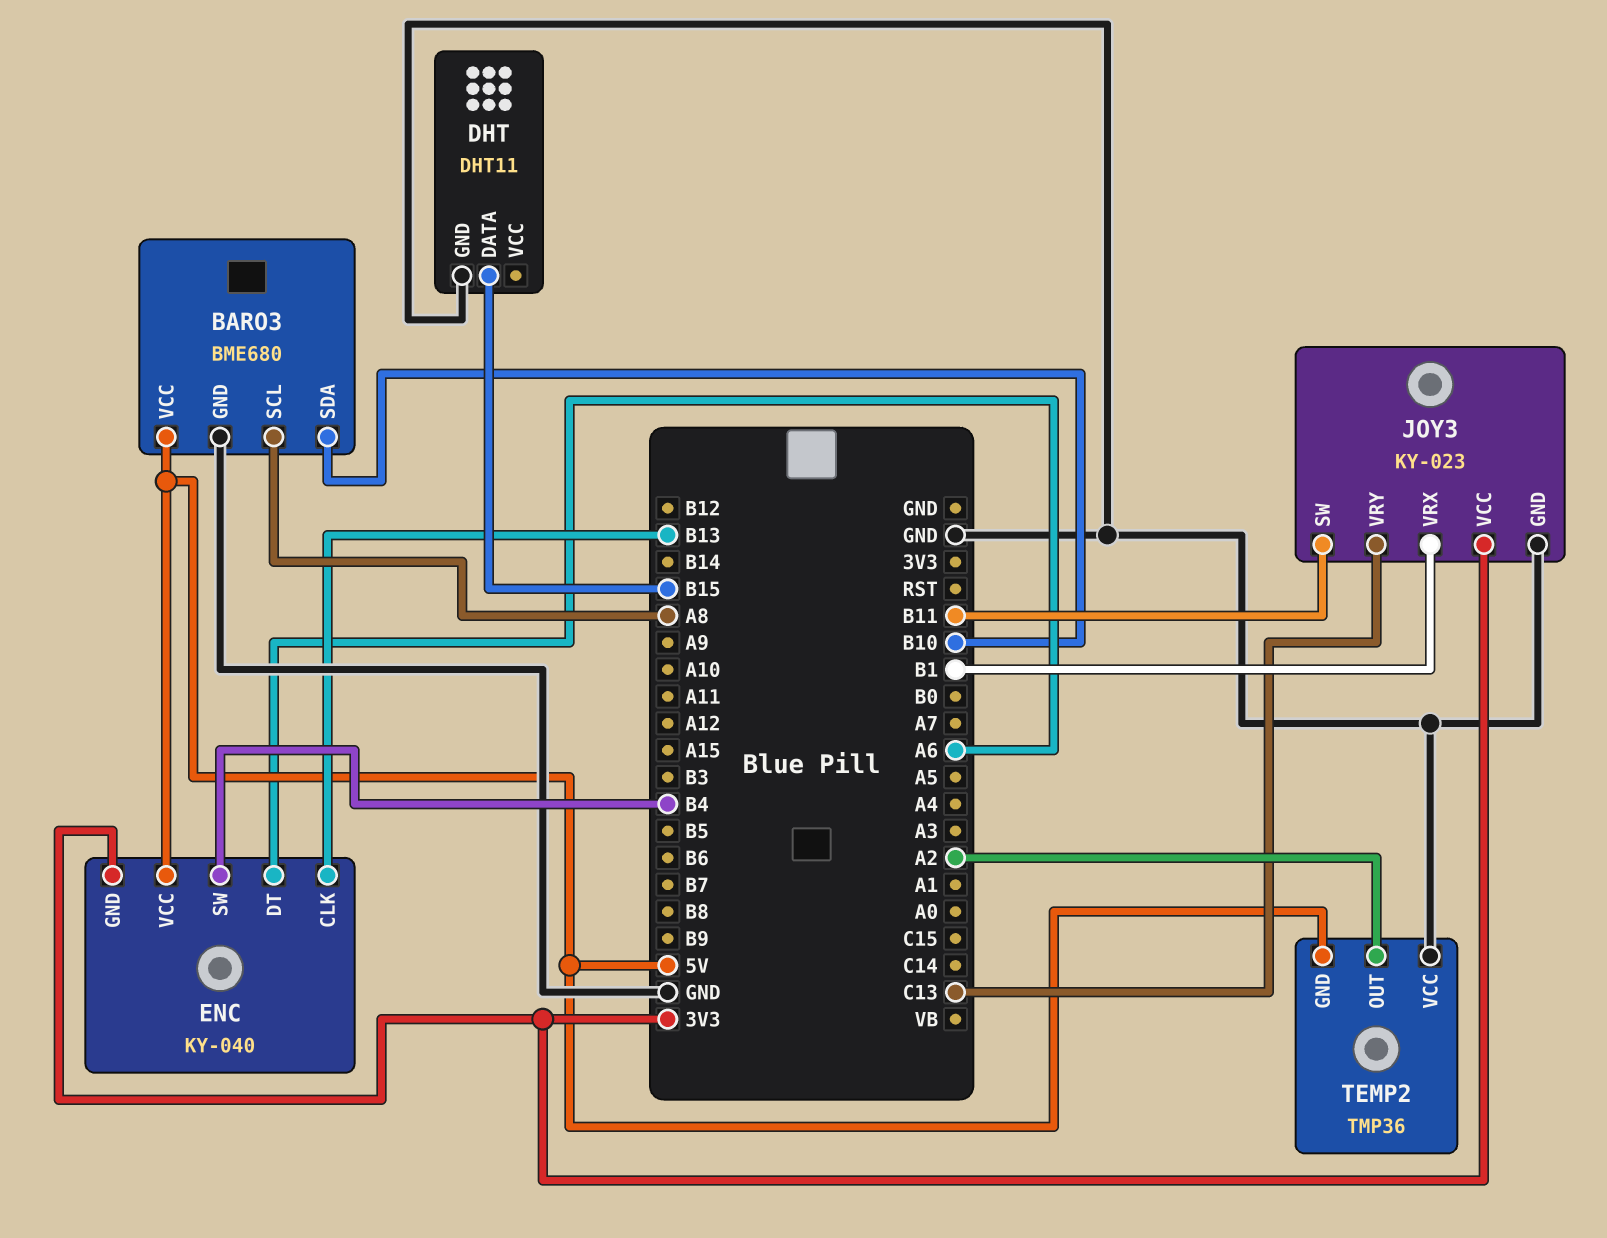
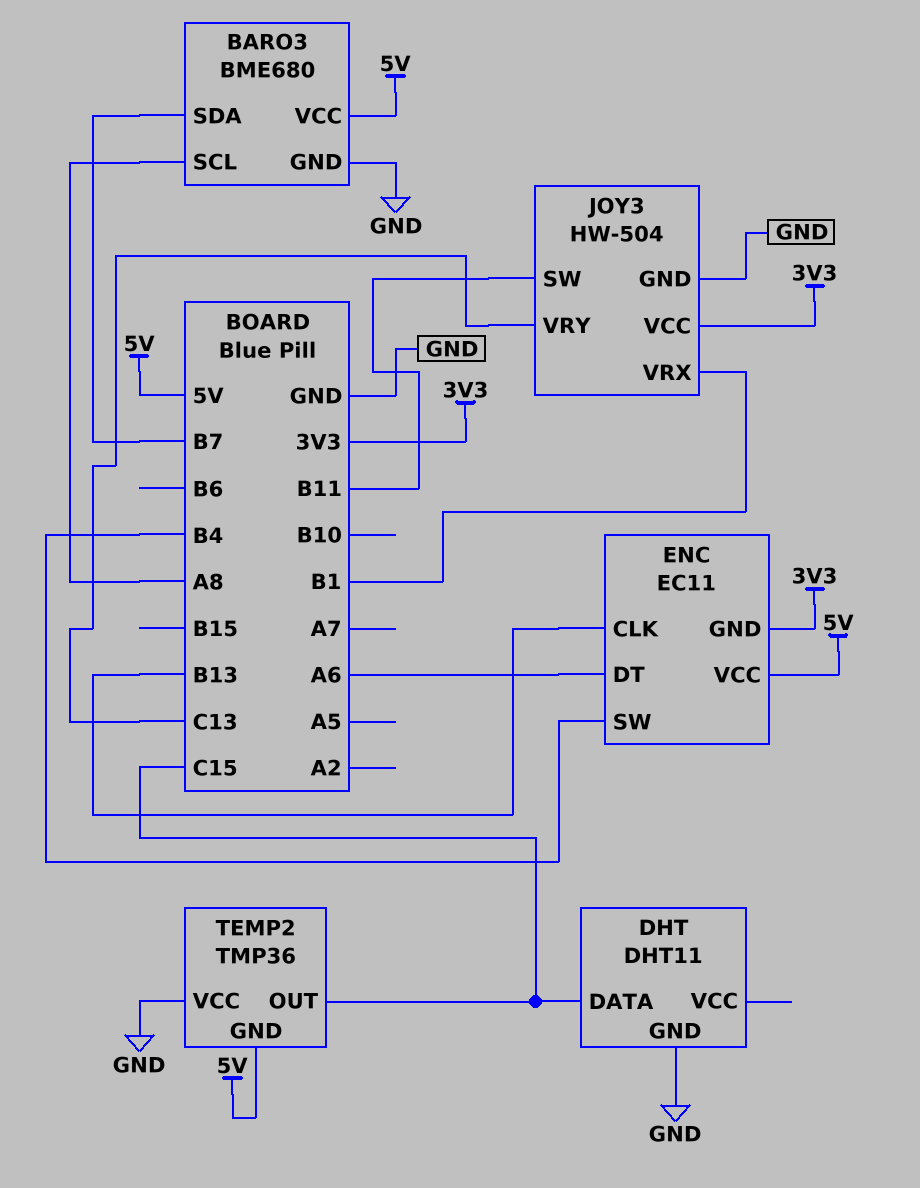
BARO3 pin SDA: B10 -> B7
DHT pin DATA: B15 -> C15
ENC: KY-040 -> EC11
JOY3: KY-023 -> HW-504
TEMP2 pin OUT: A2 -> C15

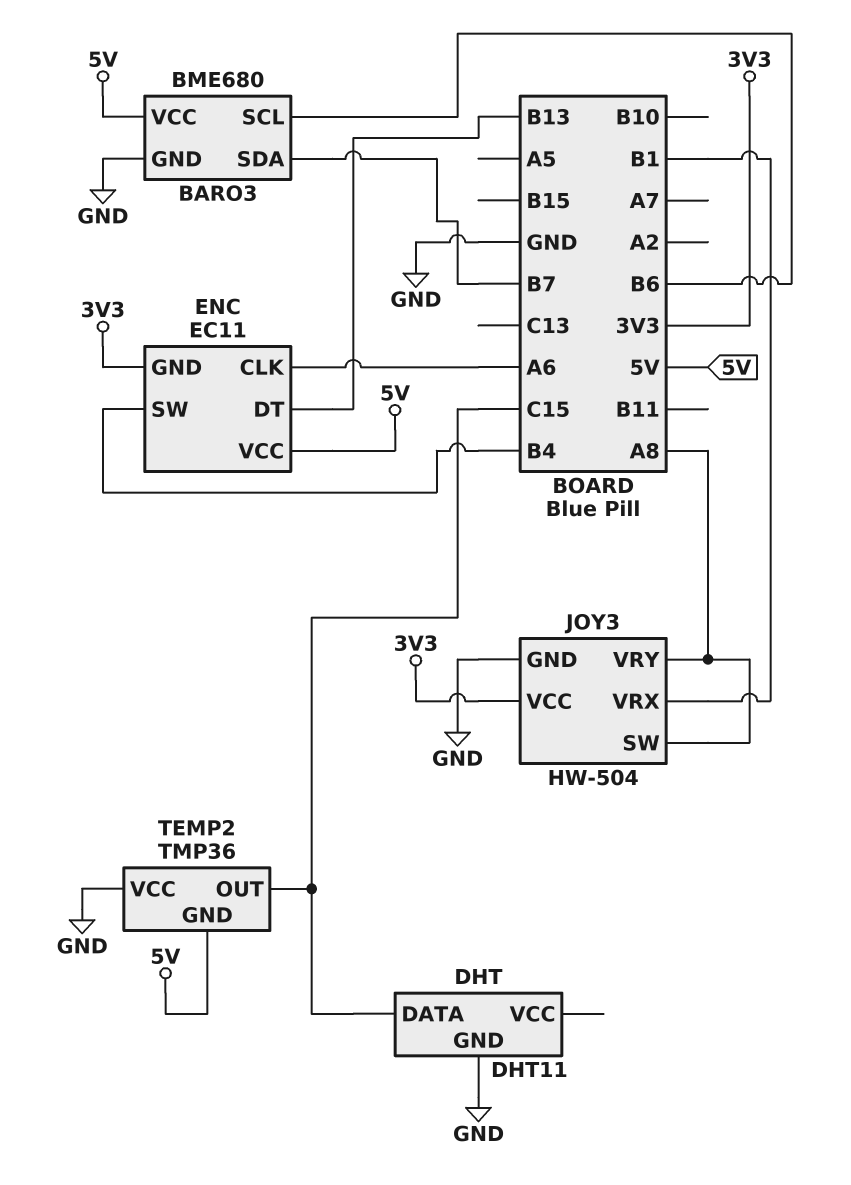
BARO3 pin SCL: A8 -> B6
ENC pin CLK: B13 -> A6
ENC pin DT: A6 -> B13
JOY3 pin SW: B11 -> A8
JOY3 pin VRY: C13 -> A8

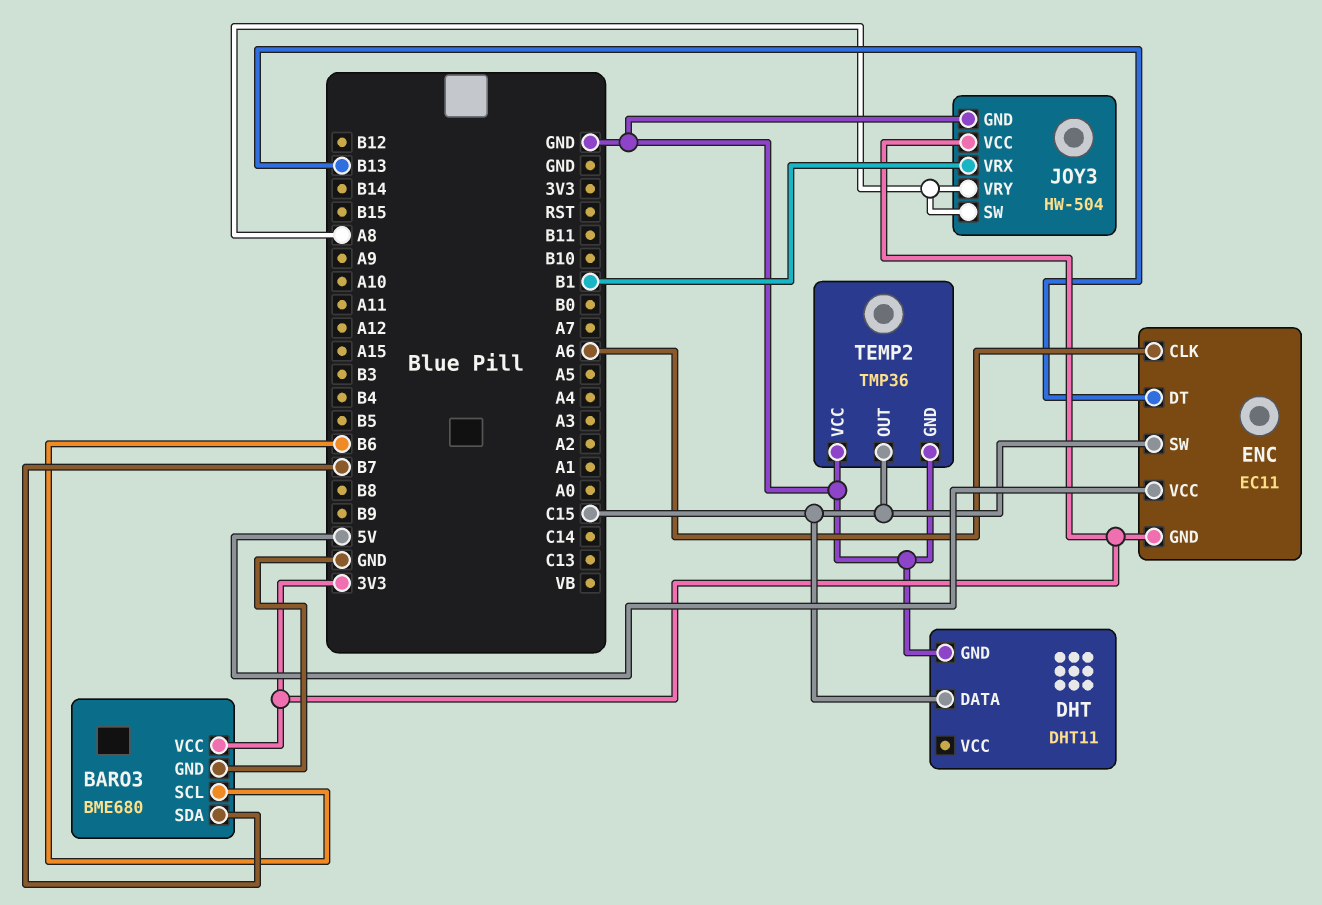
BARO3 pin VCC: 5V -> 3V3
ENC pin SW: B4 -> C15
TEMP2 pin GND: 5V -> GND

